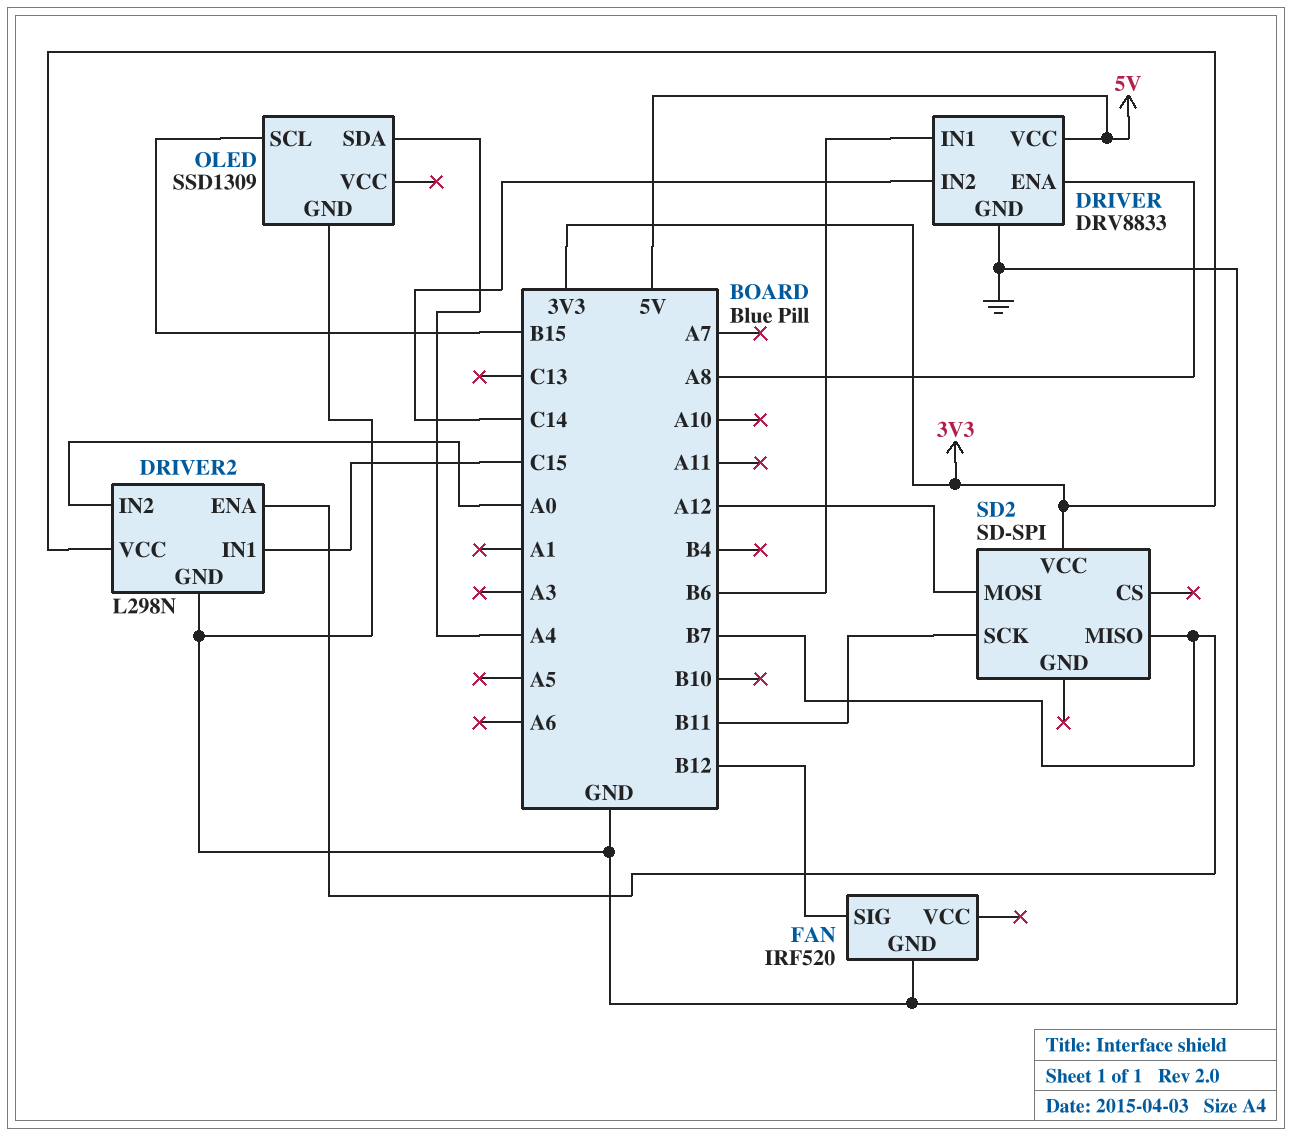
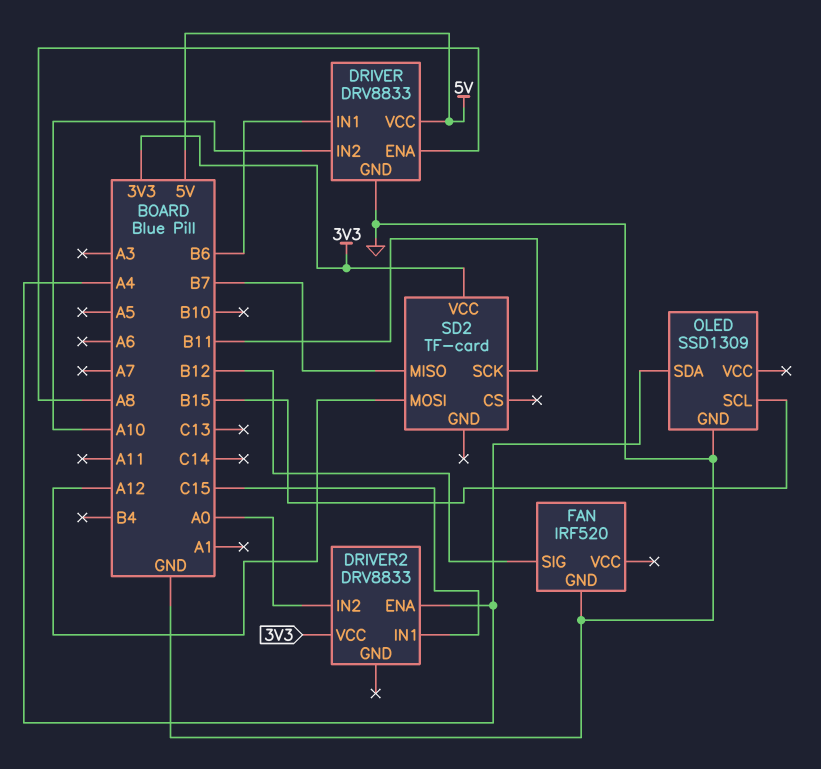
DRIVER pin IN2: C14 -> A10
DRIVER2: L298N -> DRV8833
DRIVER2 pin ENA: B7 -> A4
DRIVER2 pin GND: GND -> none
SD2: SD-SPI -> TF-card

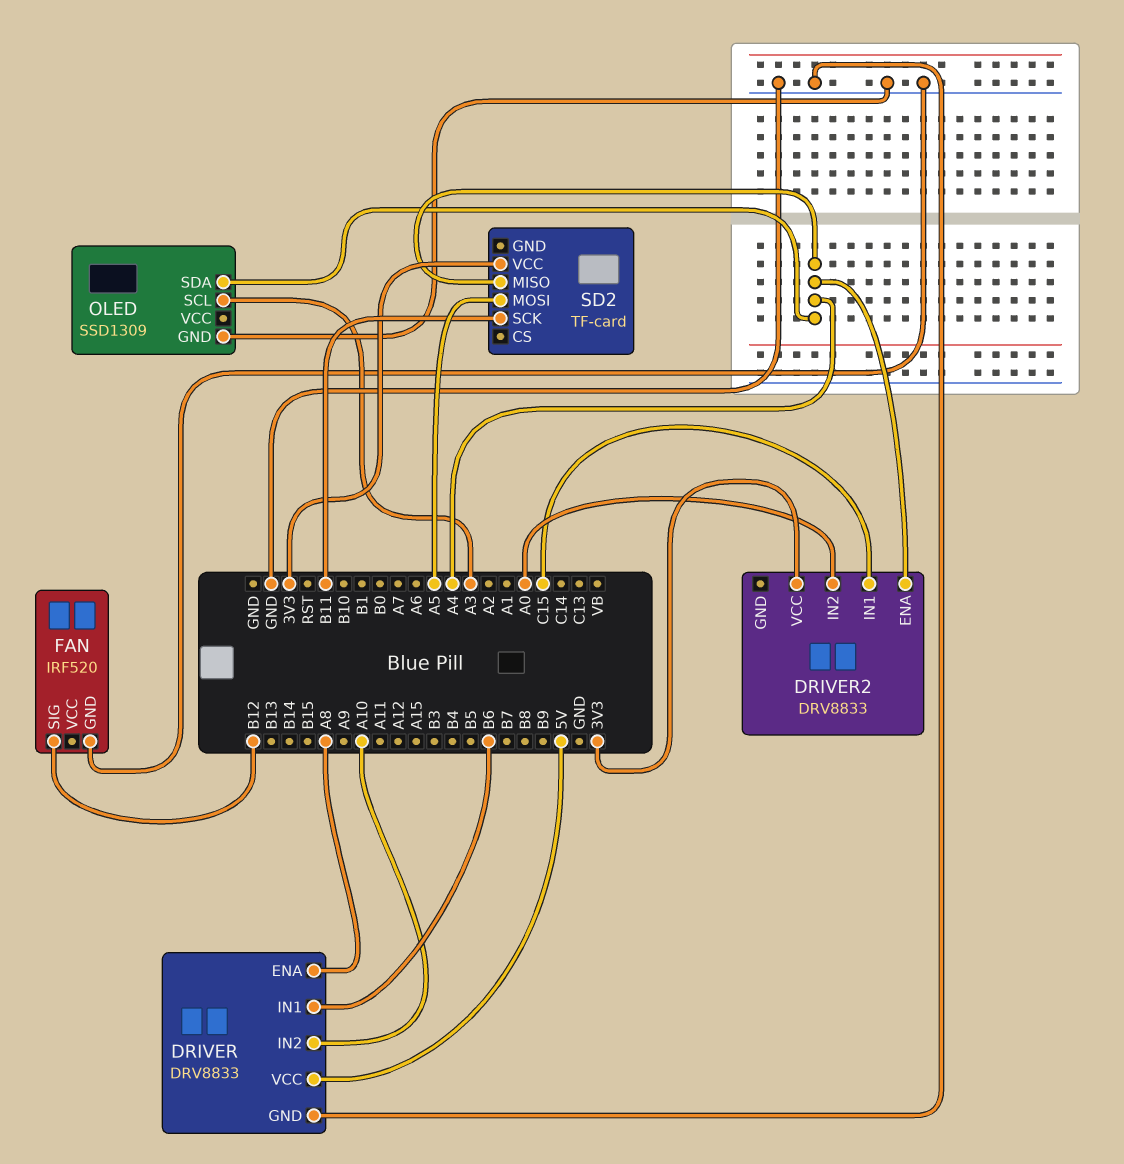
OLED pin SCL: B15 -> A3
SD2 pin MISO: B7 -> A4
SD2 pin MOSI: A12 -> A5

